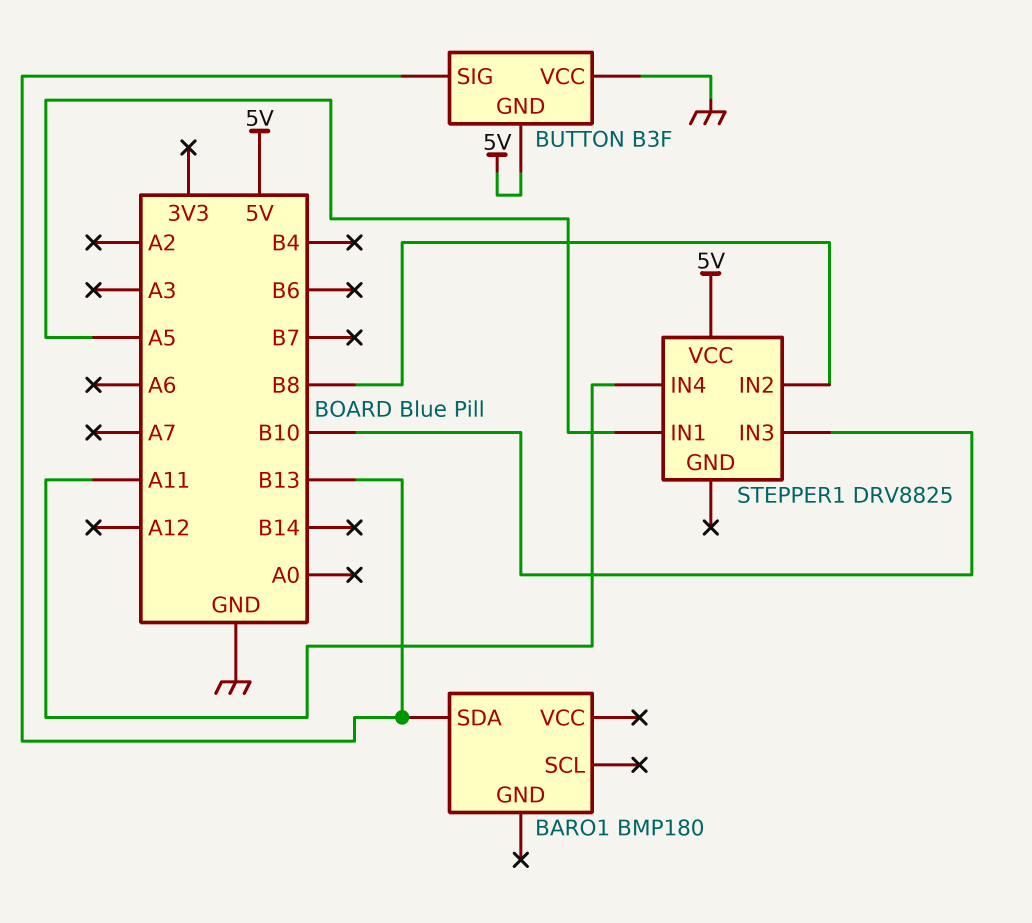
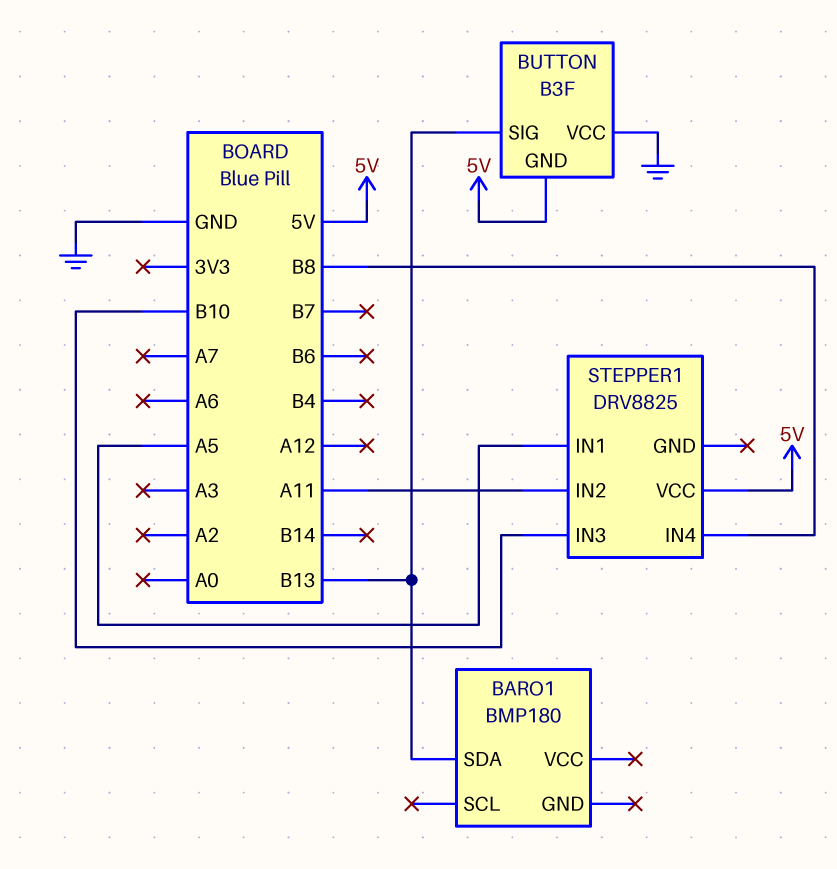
STEPPER1 pin IN2: B8 -> A11
STEPPER1 pin IN4: A11 -> B8

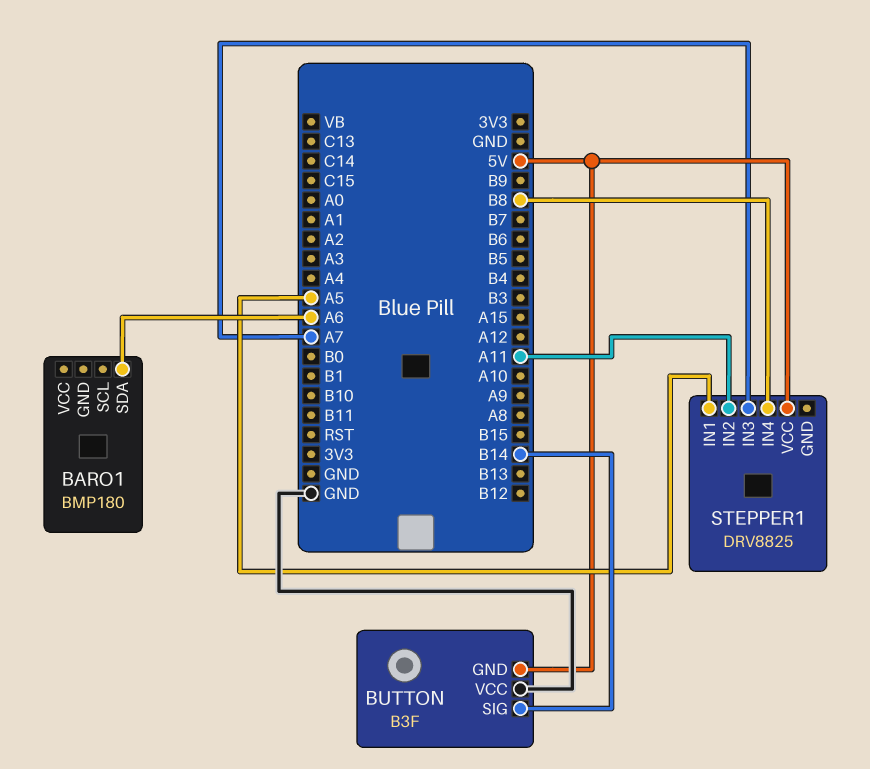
BARO1 pin SDA: B13 -> A6
BUTTON pin SIG: B13 -> B14
STEPPER1 pin IN3: B10 -> A7

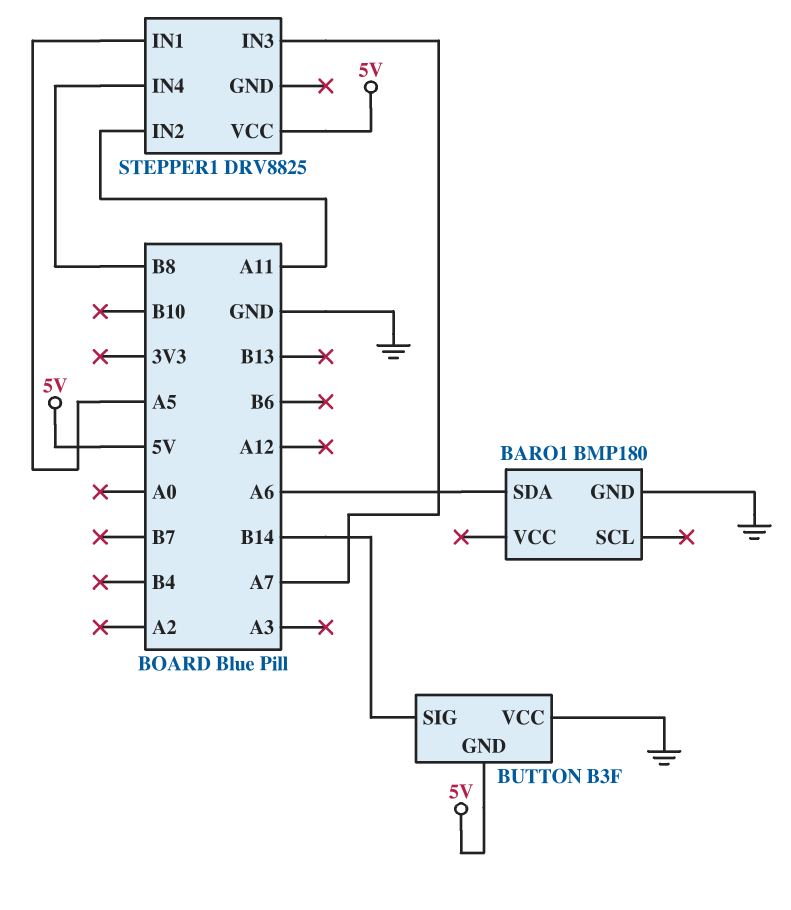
BARO1 pin GND: none -> GND

